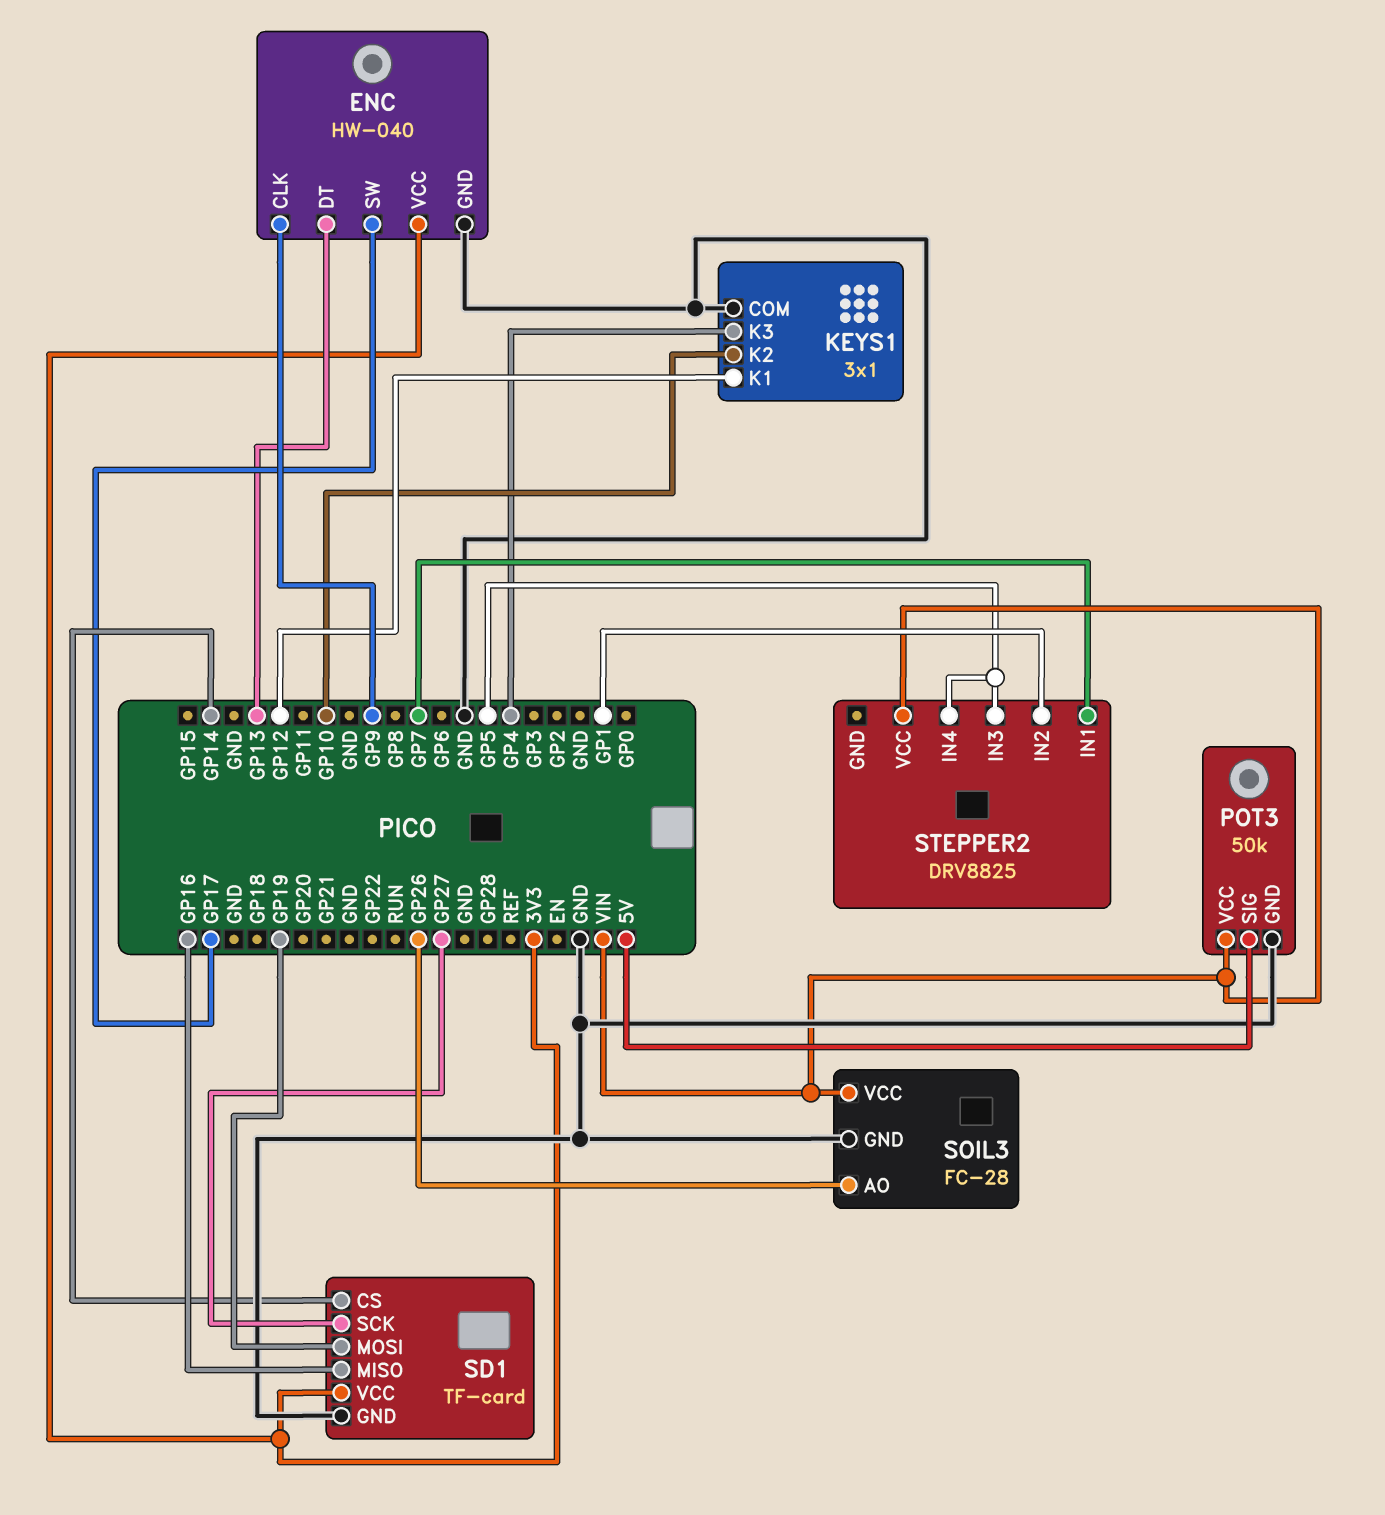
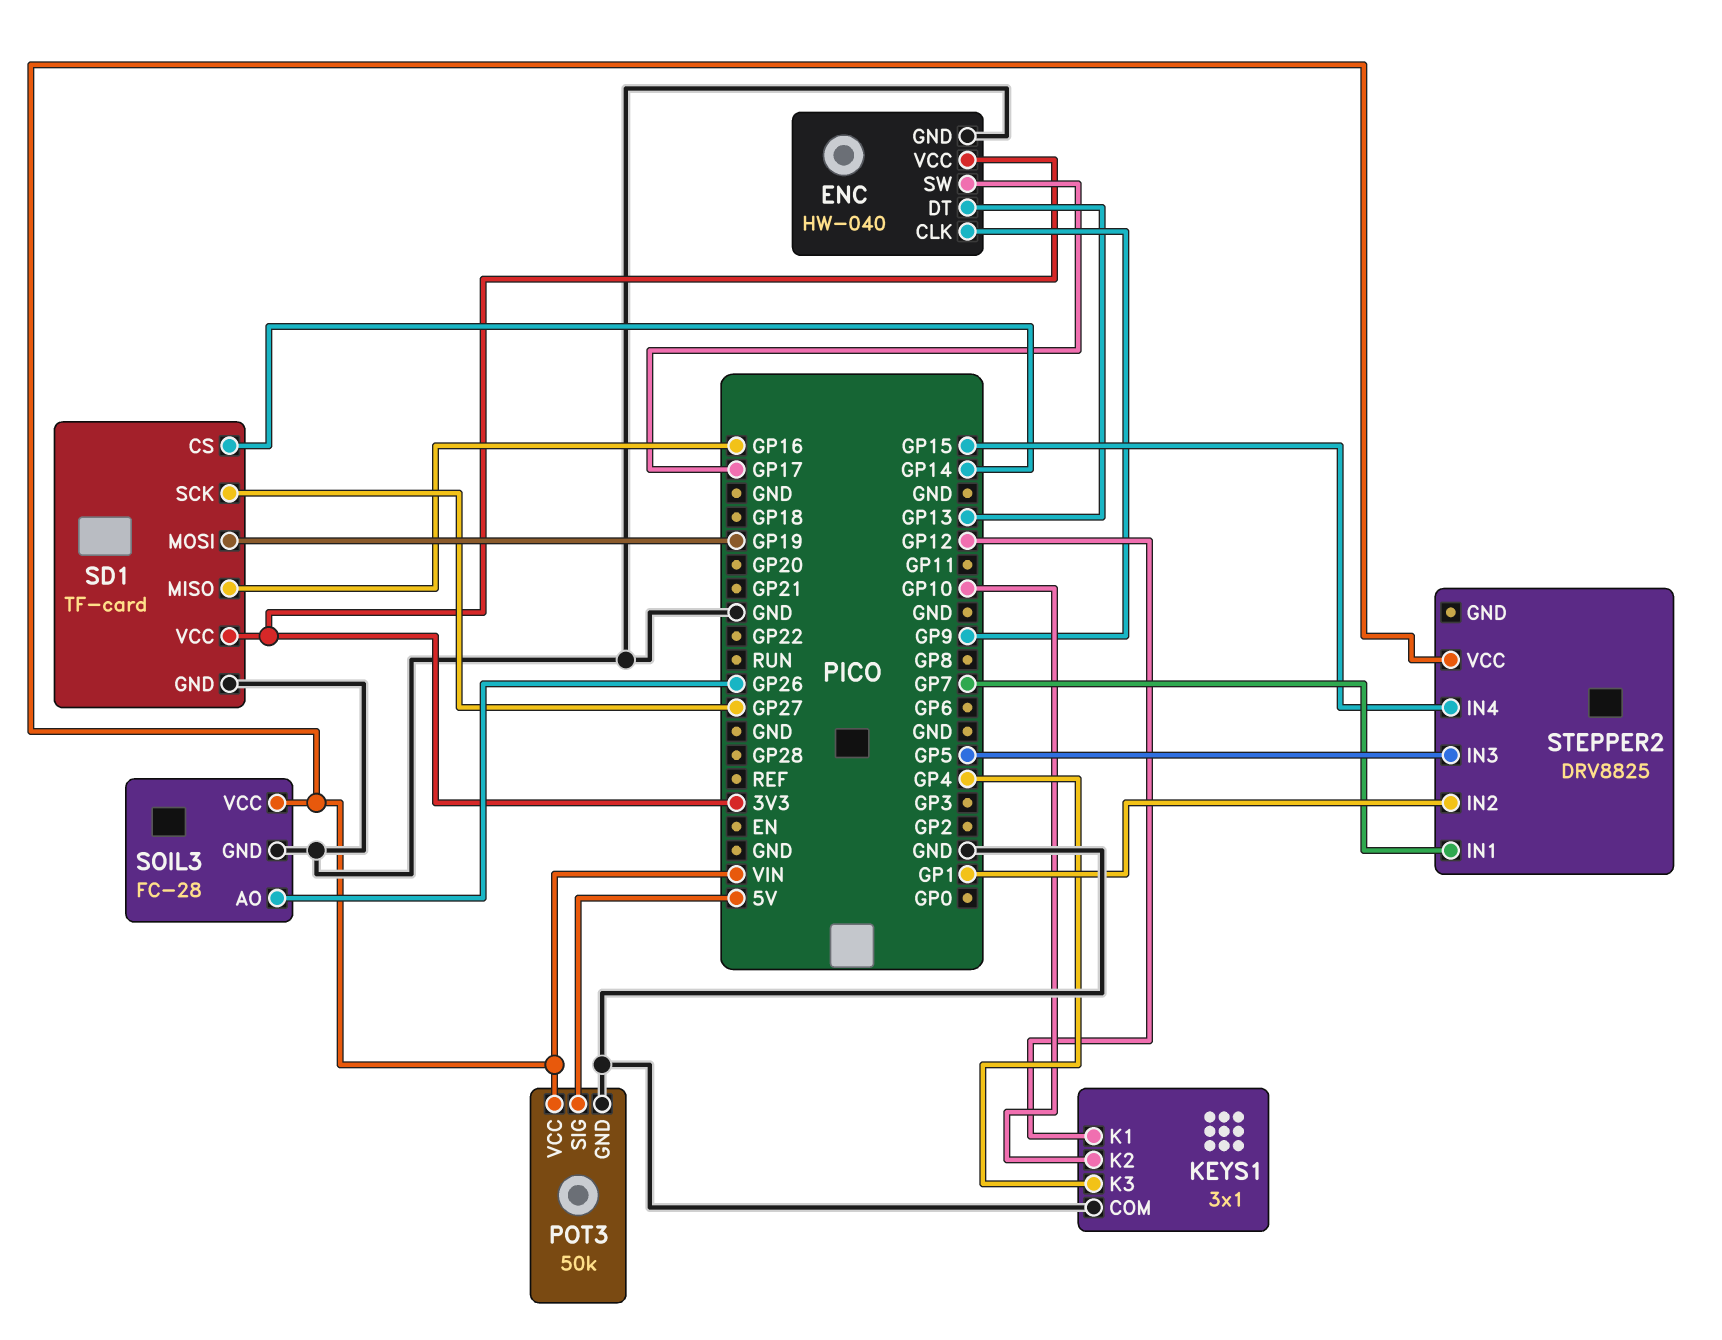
STEPPER2 pin IN4: GP5 -> GP15

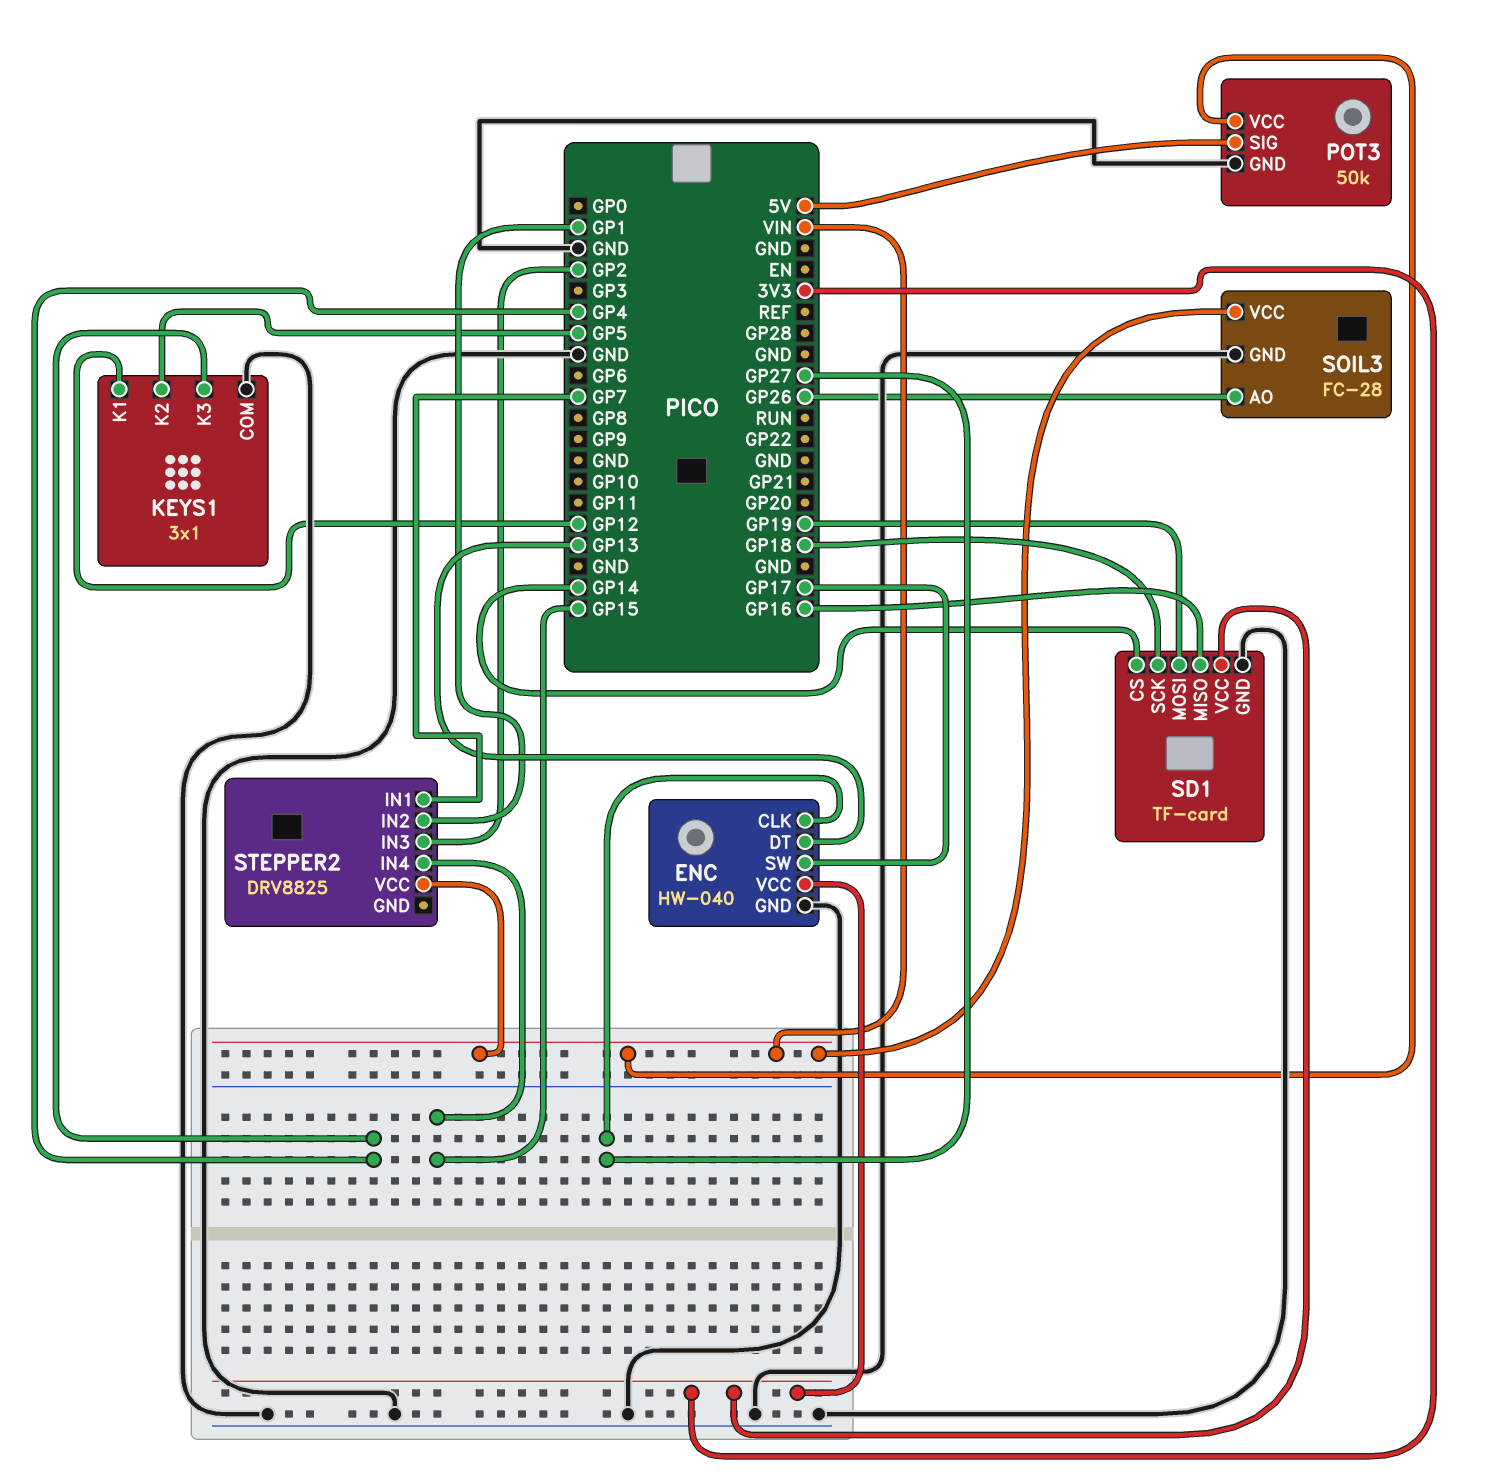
ENC pin CLK: GP9 -> GP27
KEYS1 pin K2: GP10 -> GP5
SD1 pin SCK: GP27 -> GP18
STEPPER2 pin IN3: GP5 -> GP2

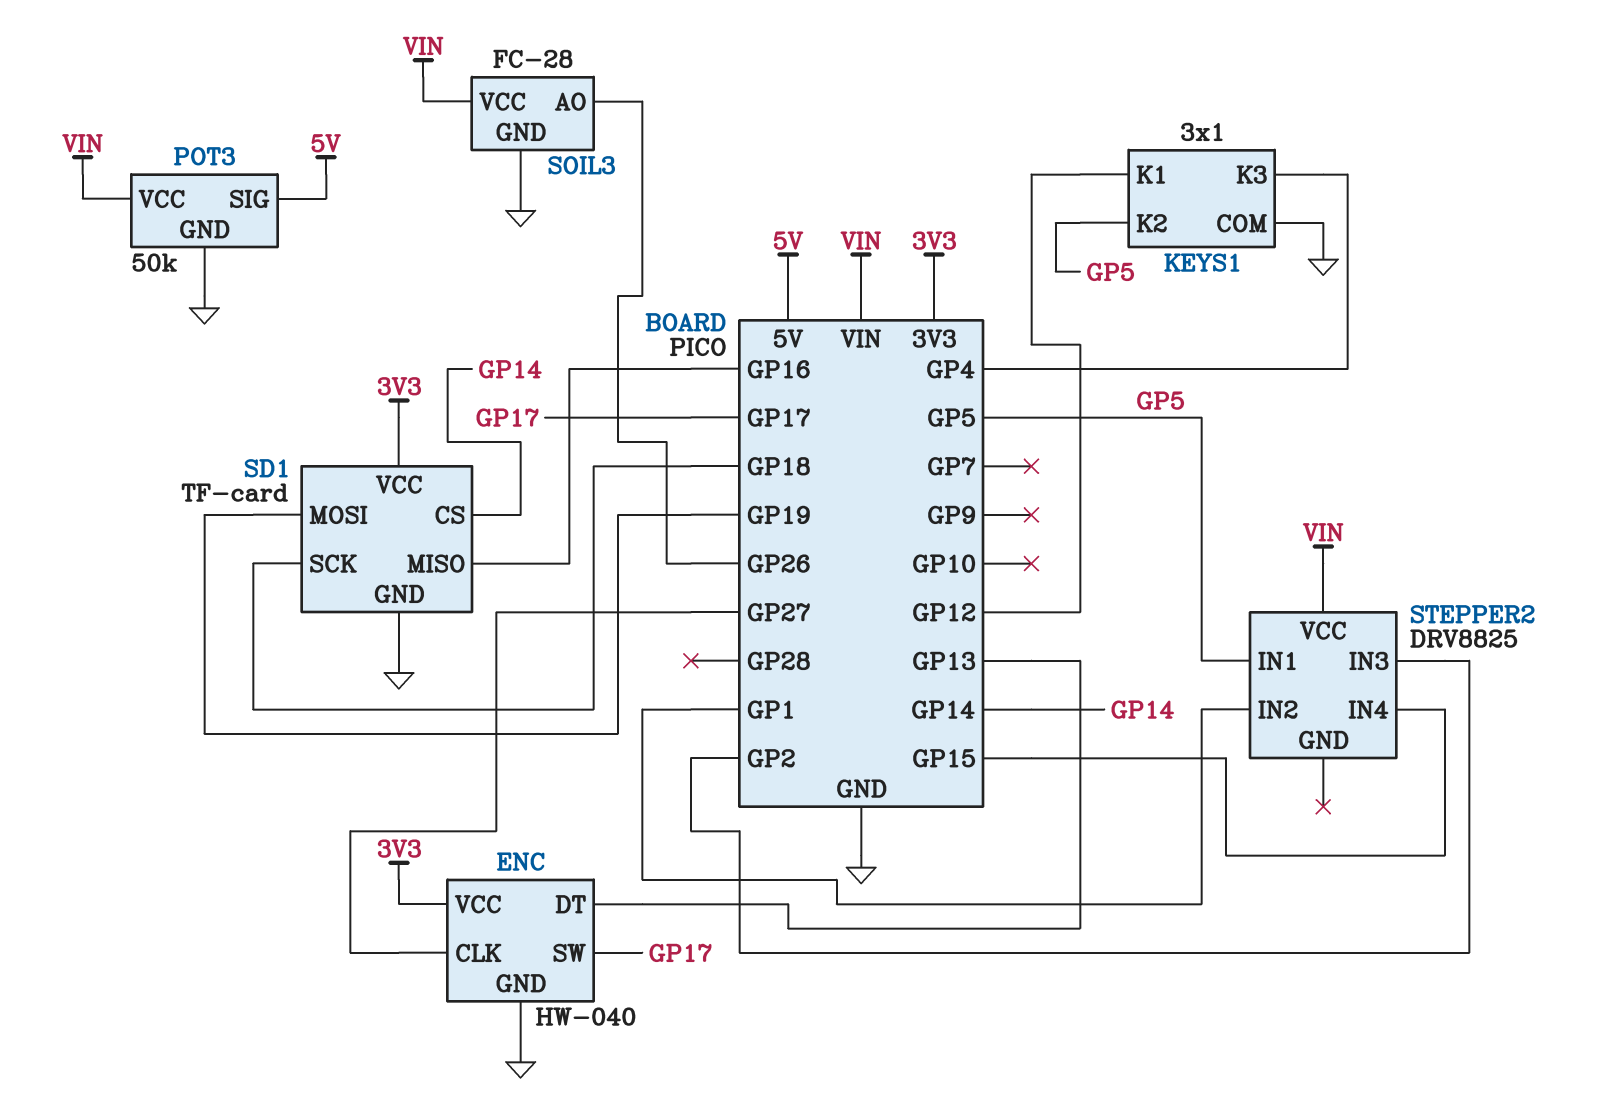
STEPPER2 pin IN1: GP7 -> GP5

